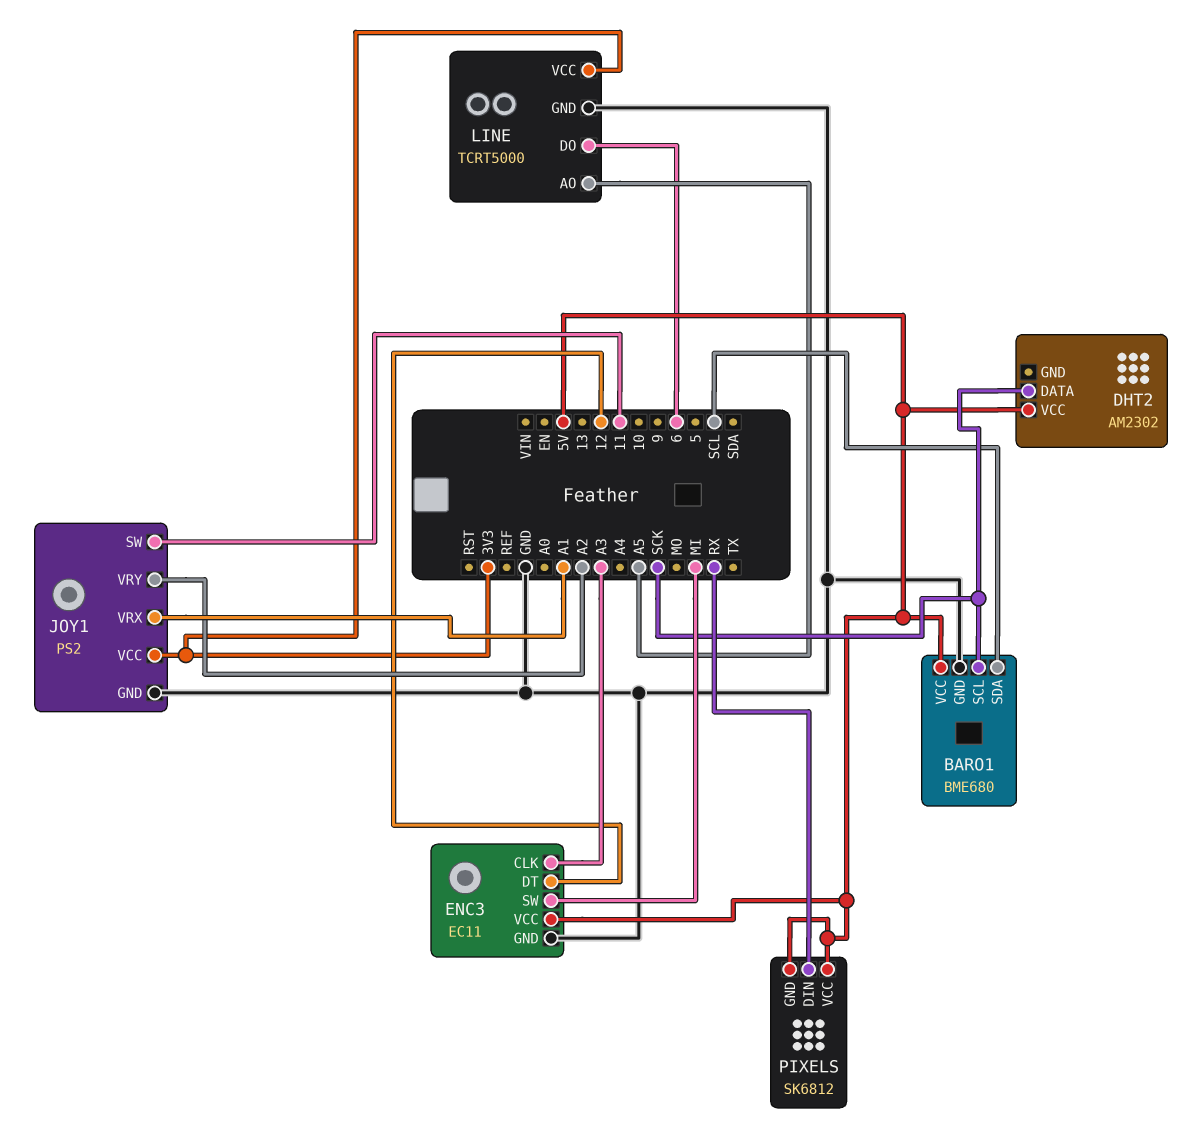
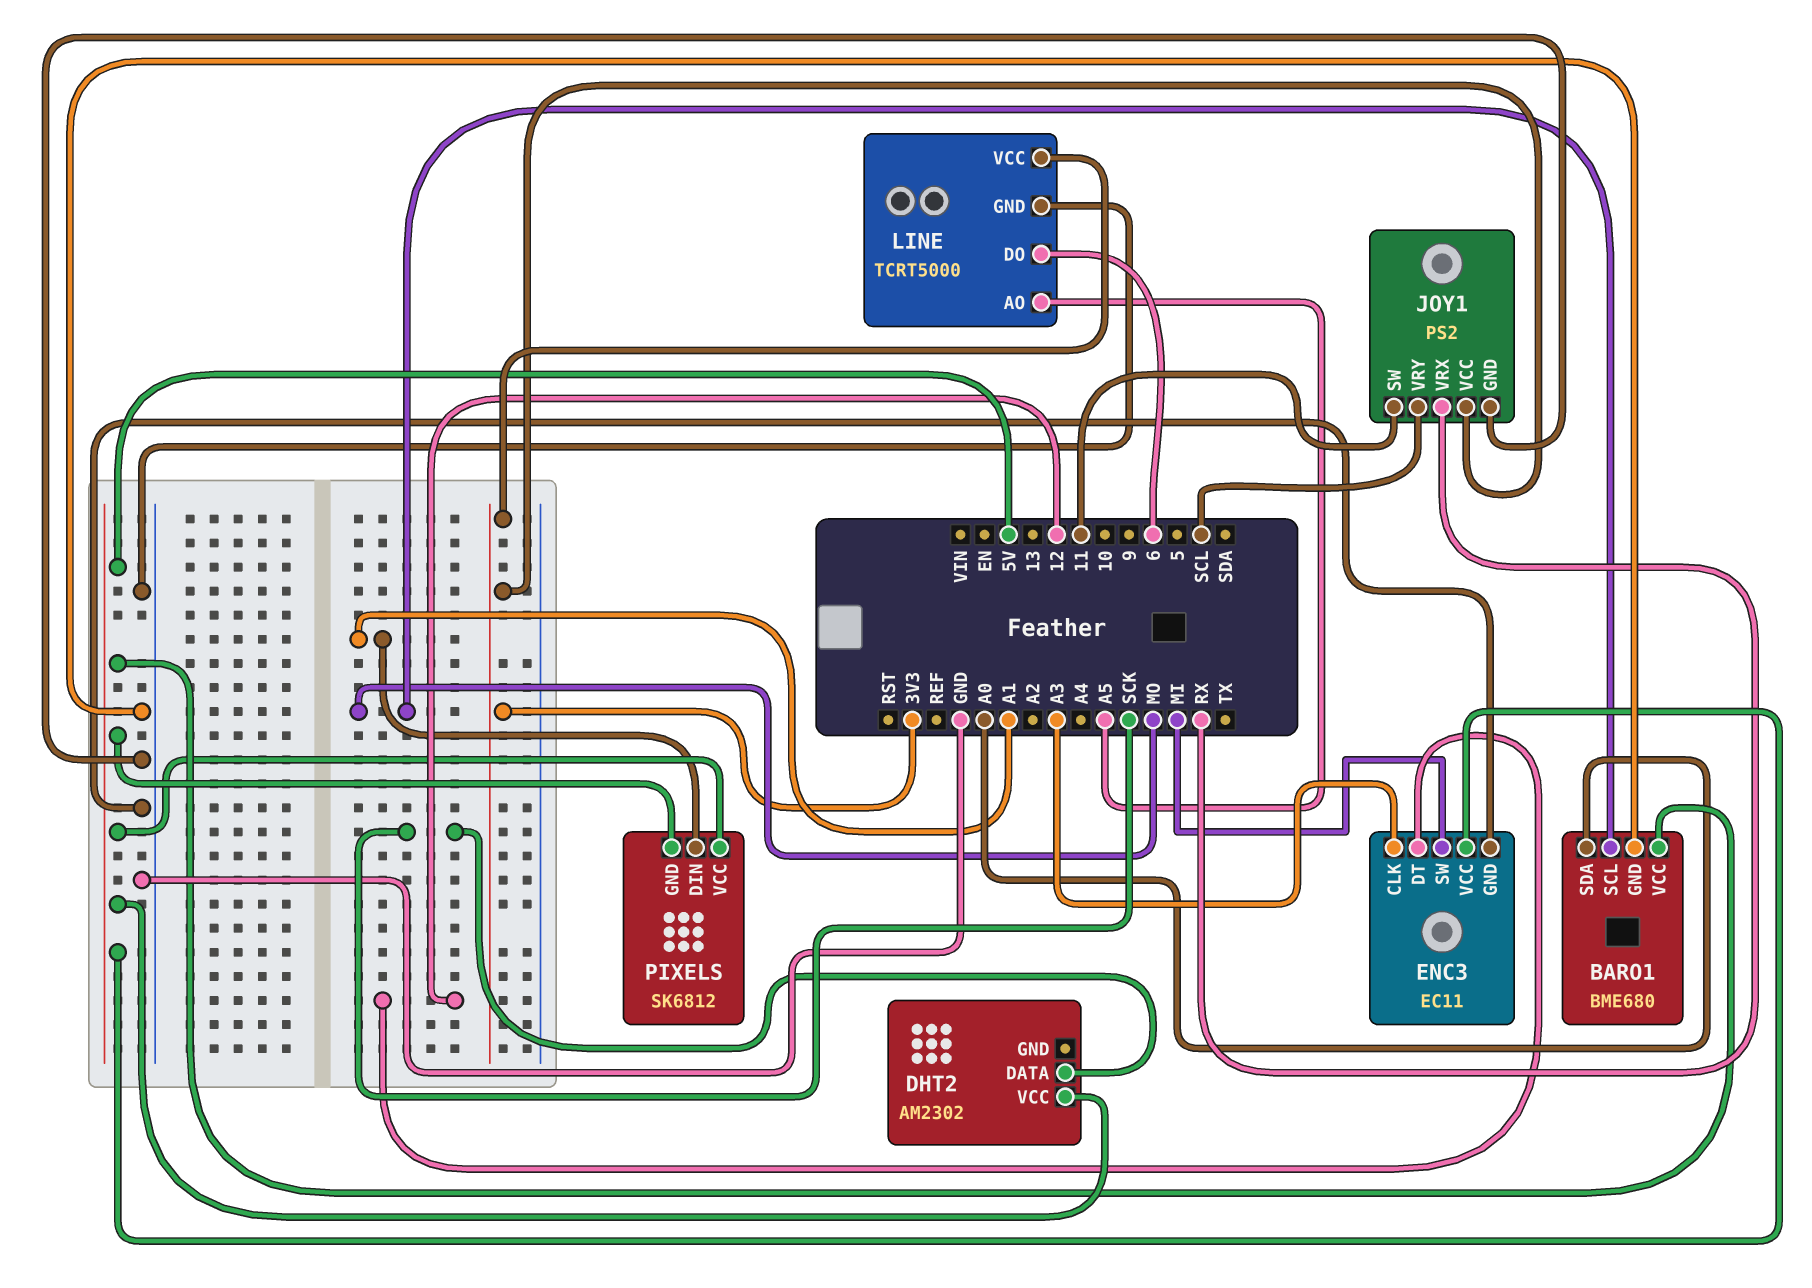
BARO1 pin SCL: SCK -> MO
BARO1 pin SDA: SCL -> A0
JOY1 pin VRX: A1 -> RX
JOY1 pin VRY: A2 -> SCL
PIXELS pin DIN: RX -> A1

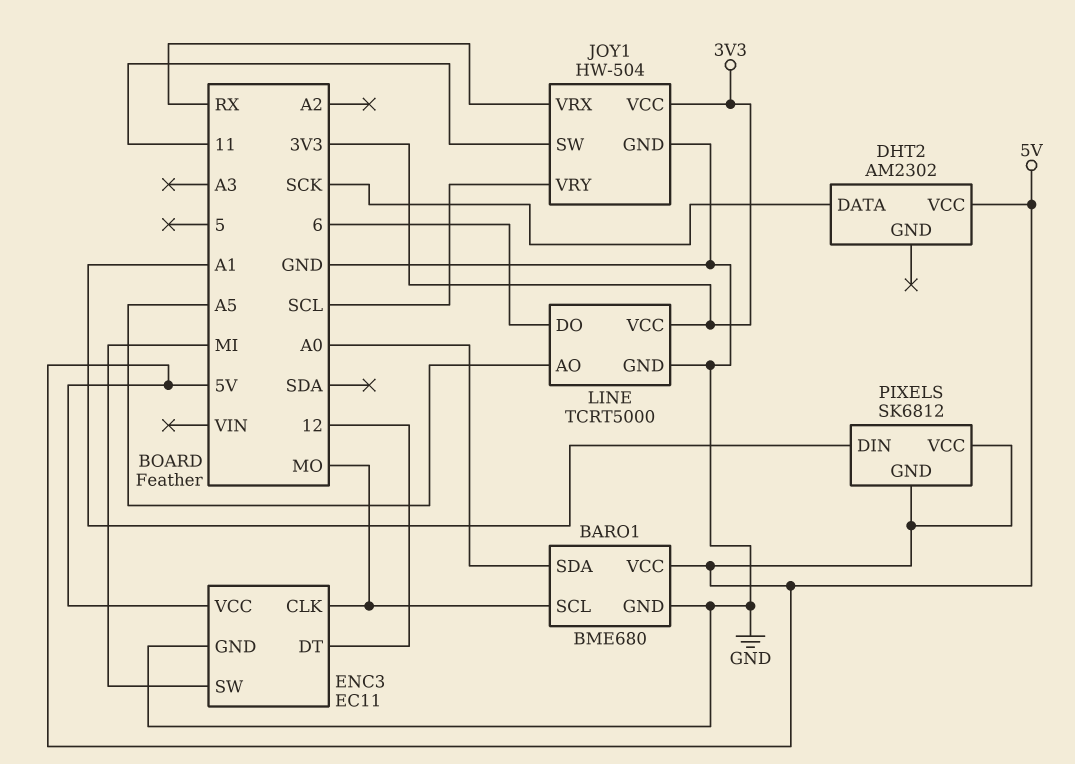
ENC3 pin CLK: A3 -> MO
JOY1: PS2 -> HW-504

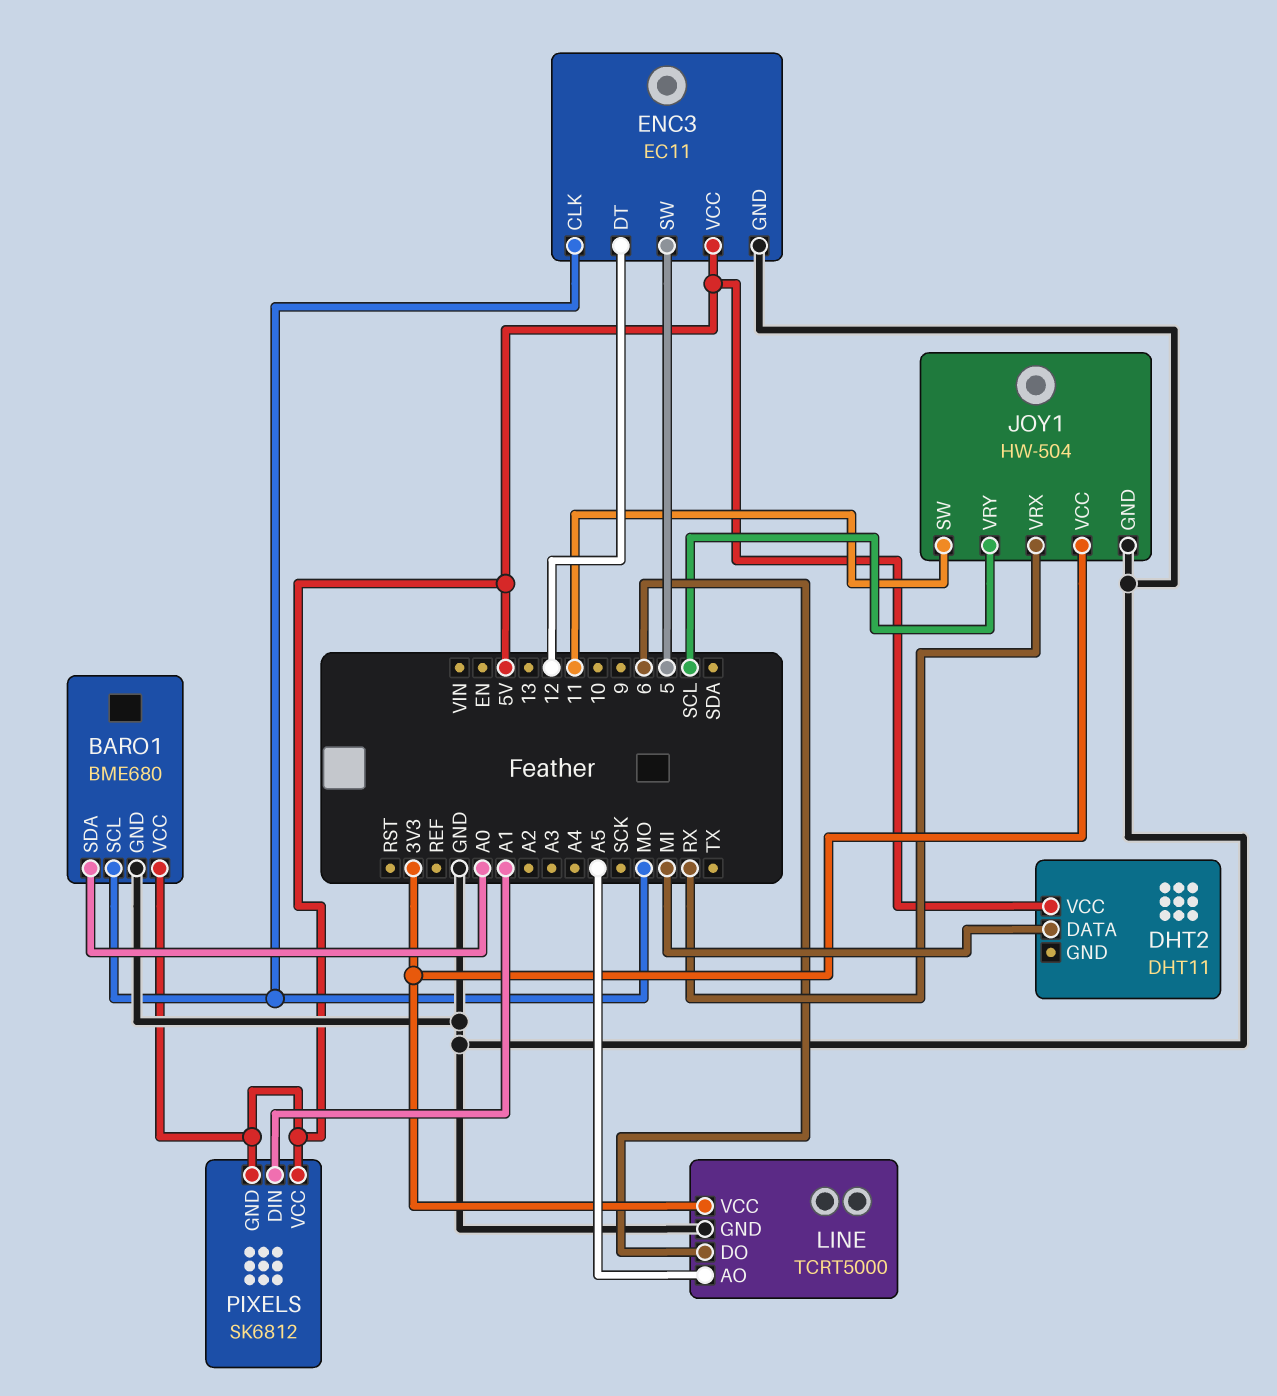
DHT2: AM2302 -> DHT11
DHT2 pin DATA: SCK -> MI
ENC3 pin SW: MI -> 5

